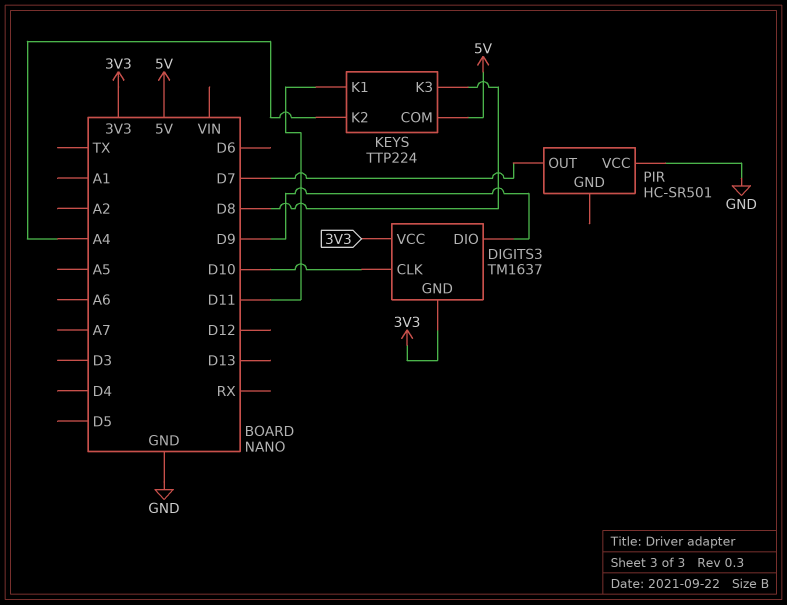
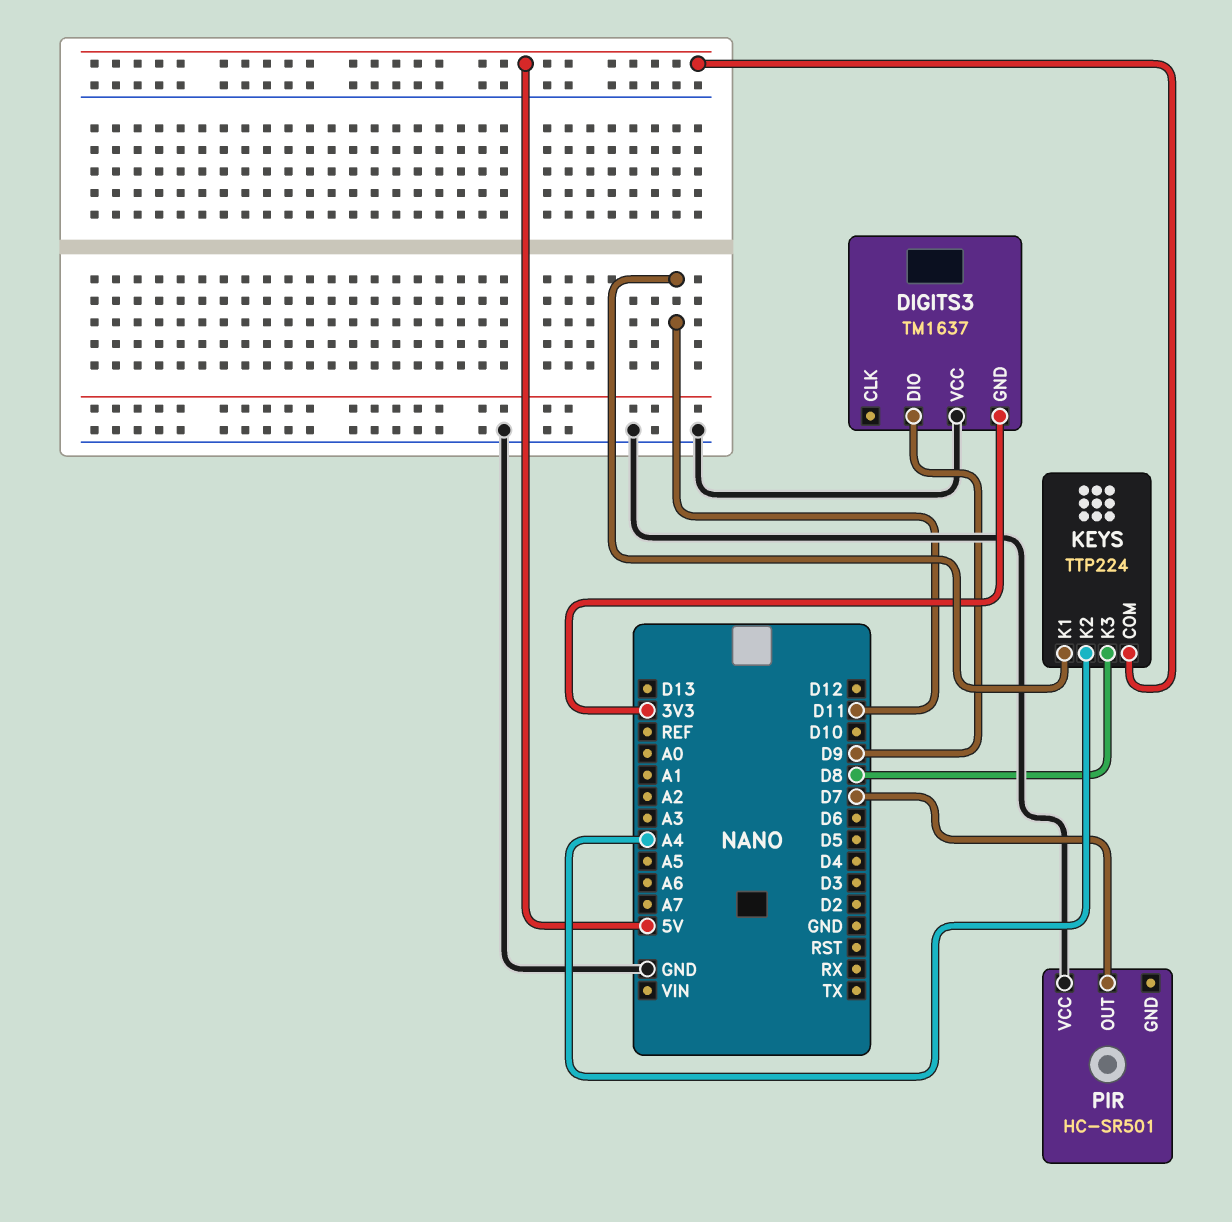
DIGITS3 pin CLK: D10 -> none
DIGITS3 pin VCC: 3V3 -> GND

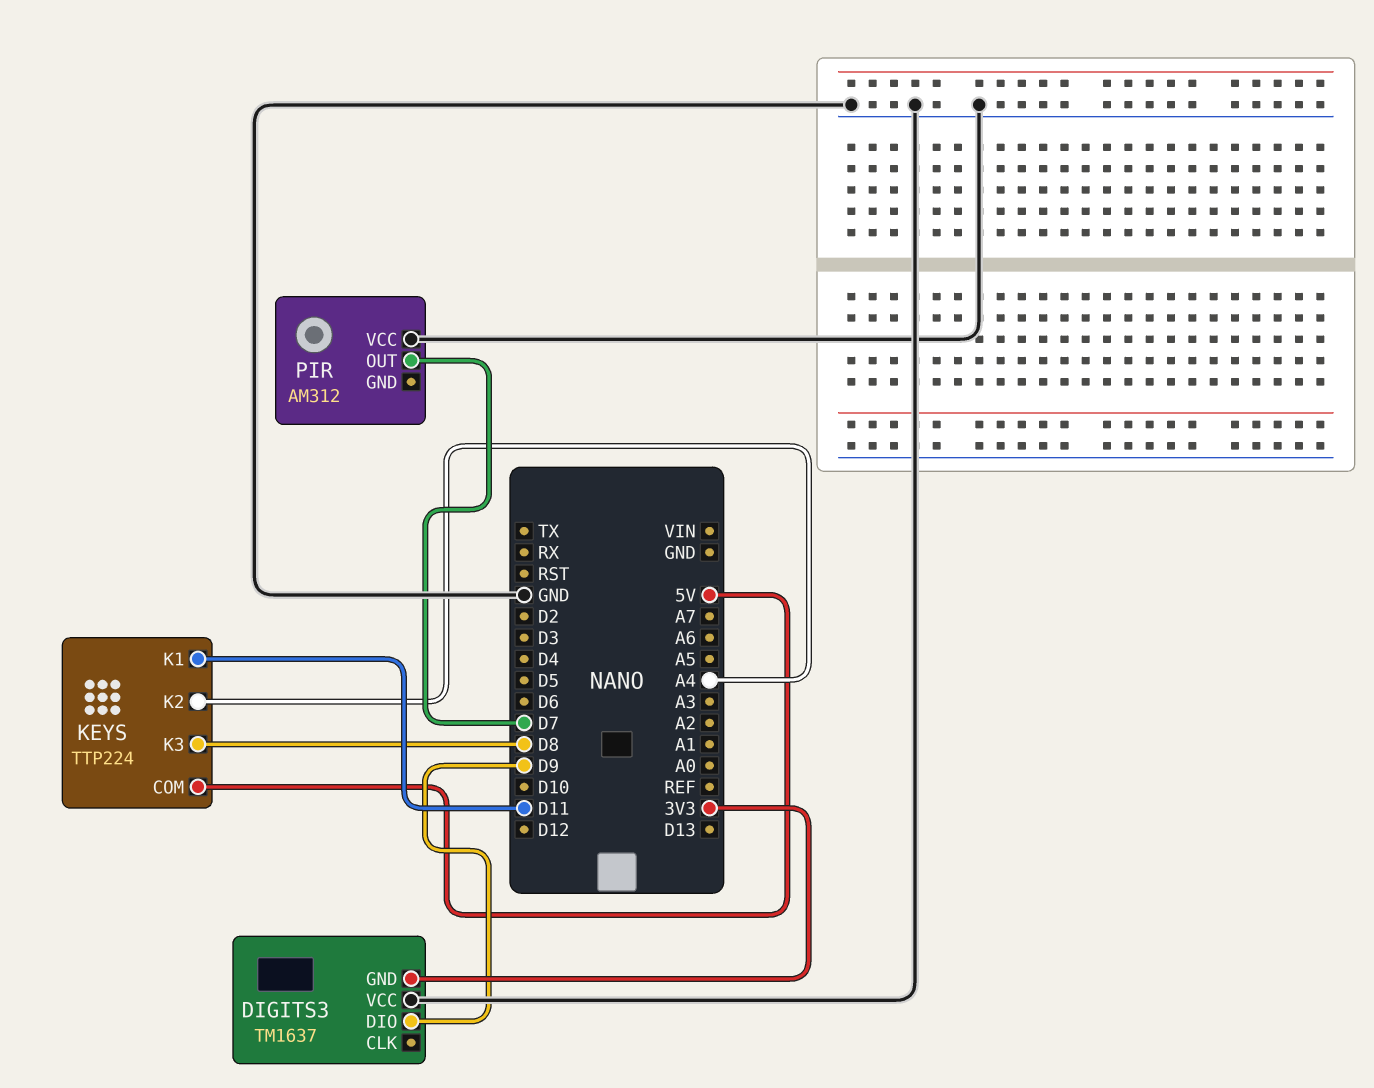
PIR: HC-SR501 -> AM312

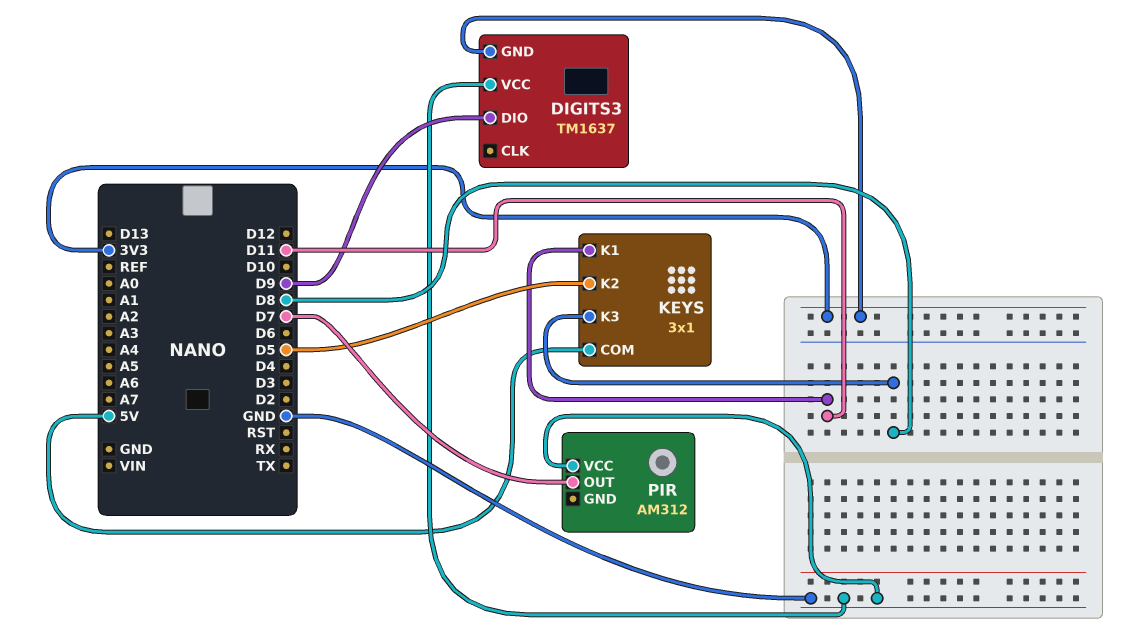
KEYS: TTP224 -> 3x1
KEYS pin K2: A4 -> D5

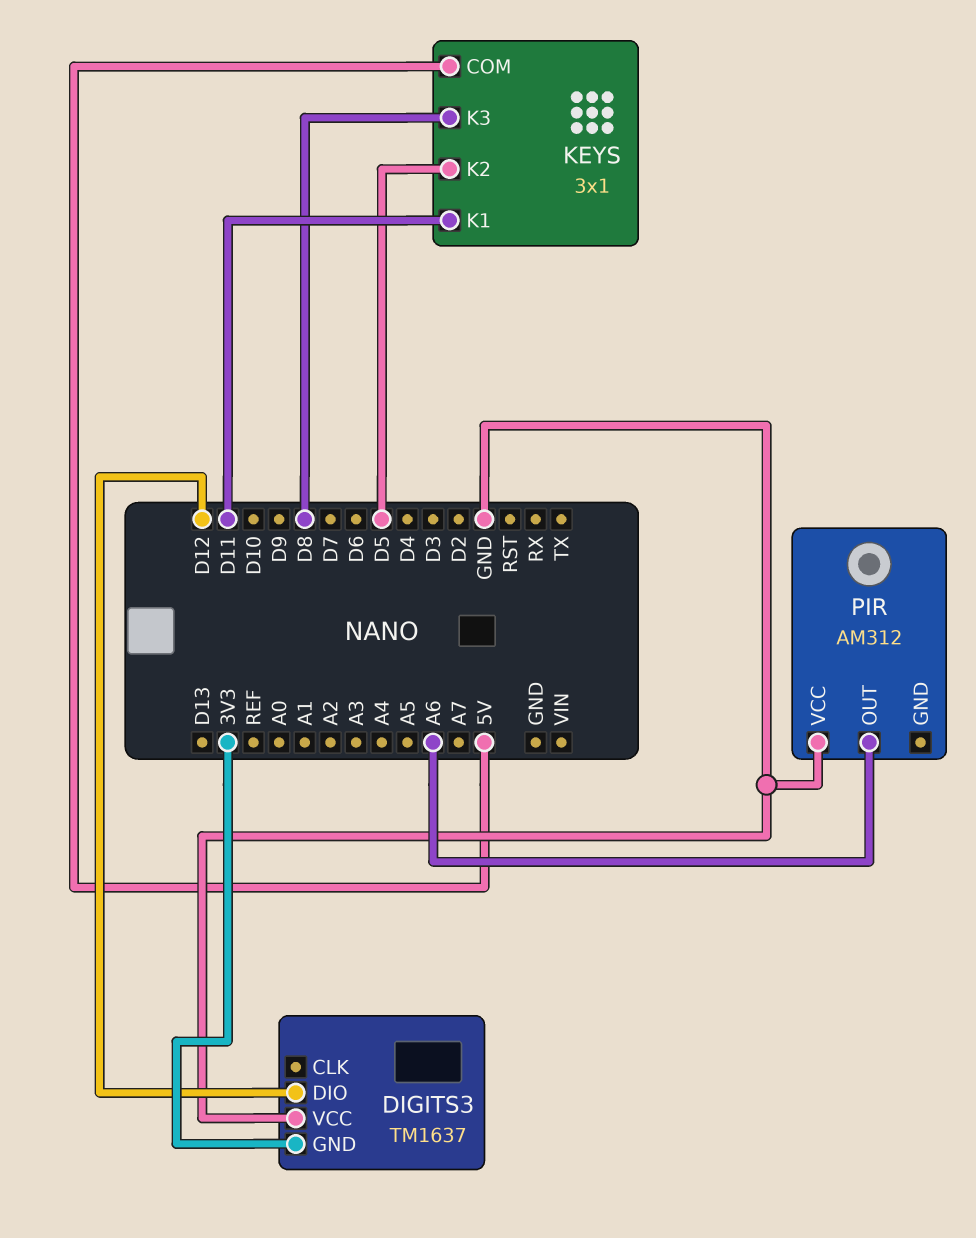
DIGITS3 pin DIO: D9 -> D12
PIR pin OUT: D7 -> A6

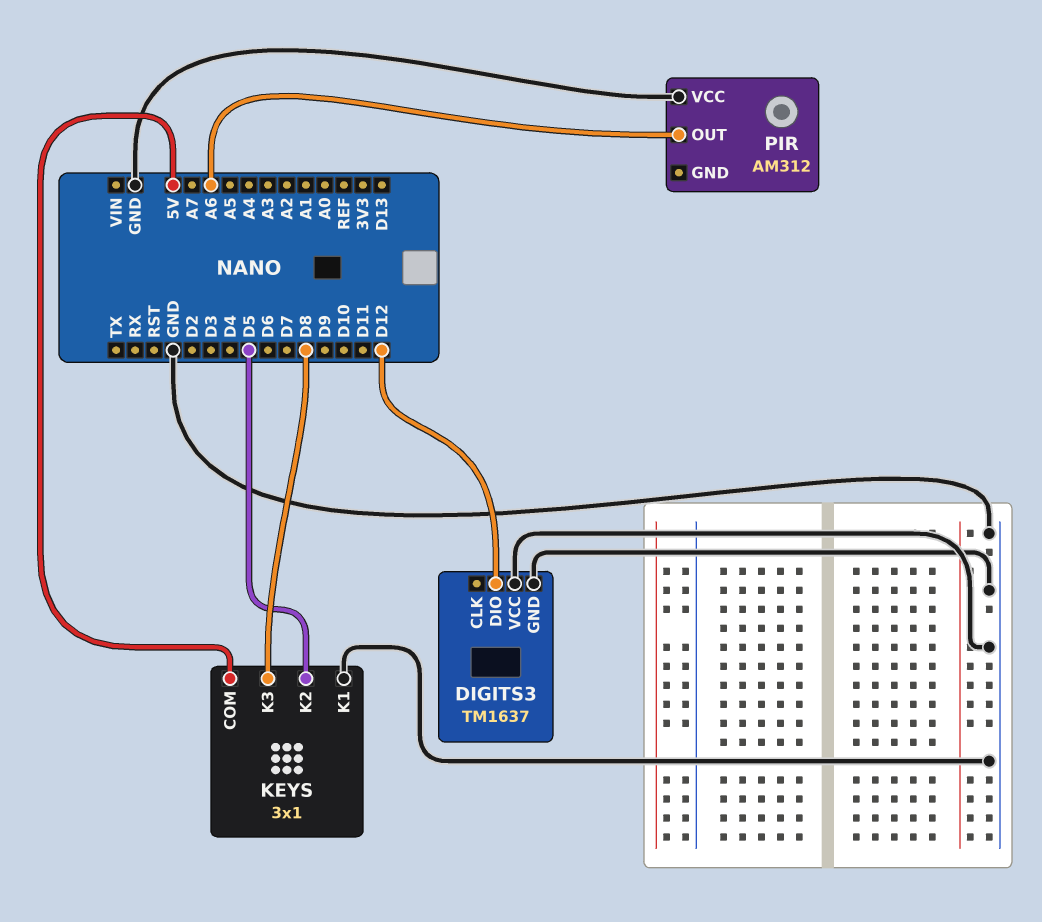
DIGITS3 pin GND: 3V3 -> GND
KEYS pin K1: D11 -> GND

